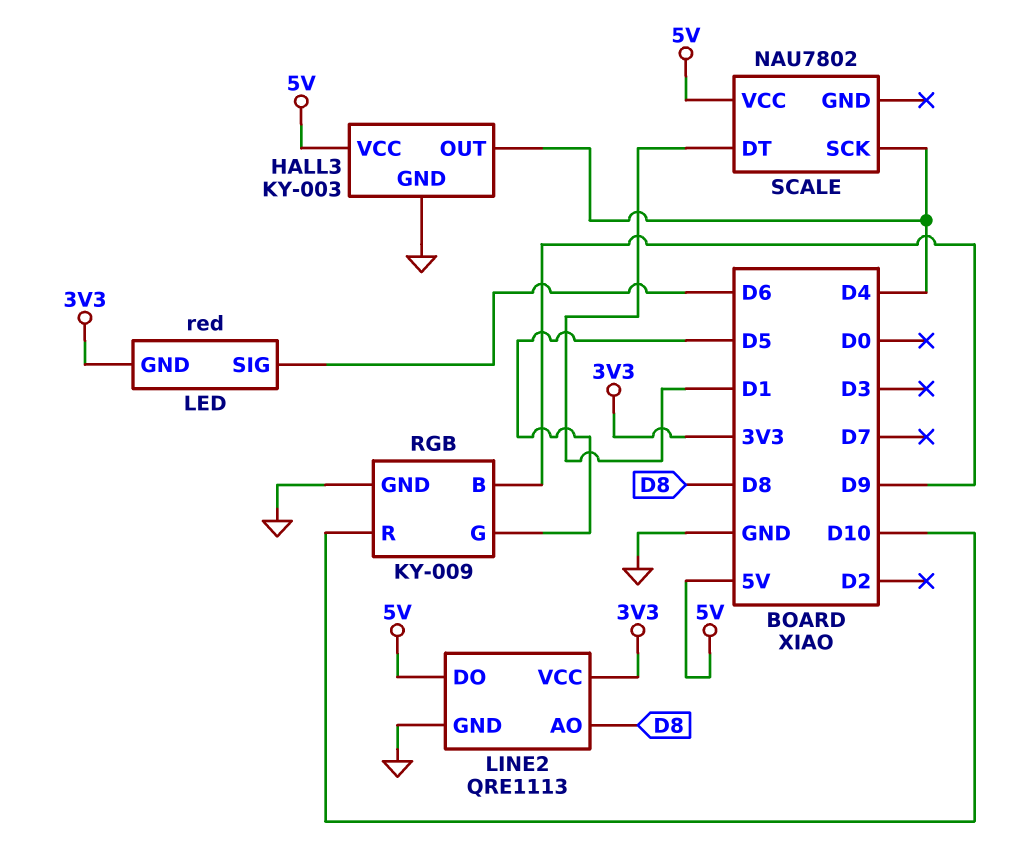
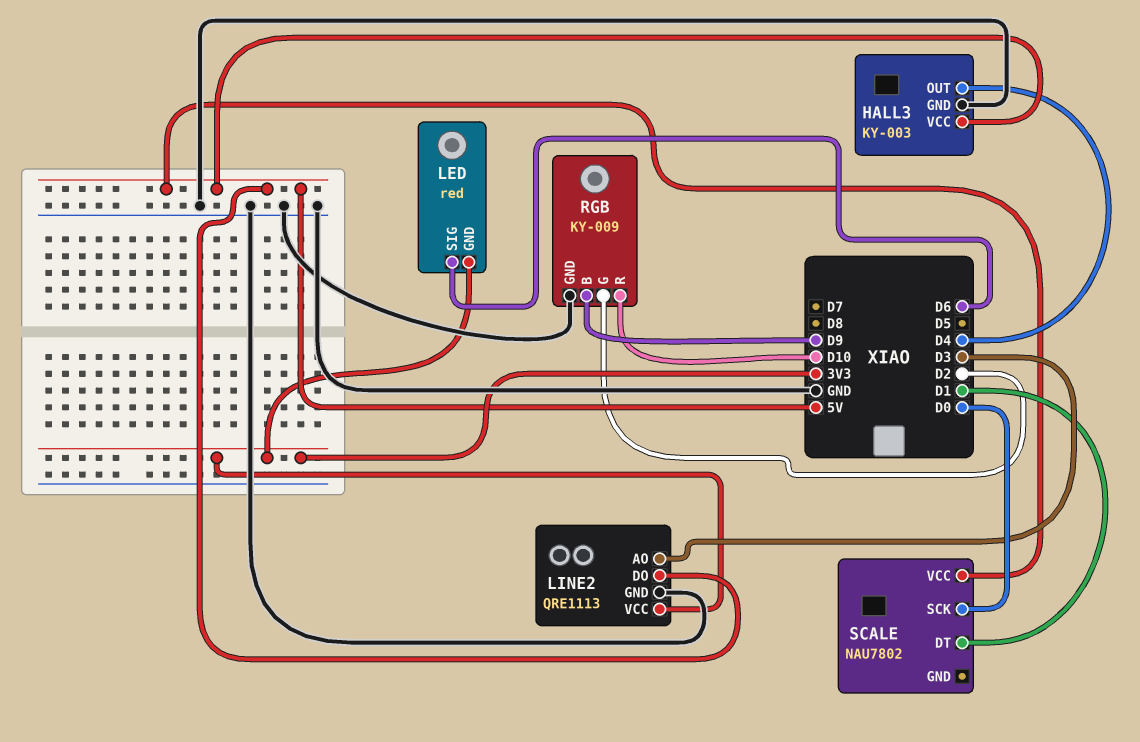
LINE2 pin AO: D8 -> D3
RGB pin G: D5 -> D2
SCALE pin SCK: D4 -> D0

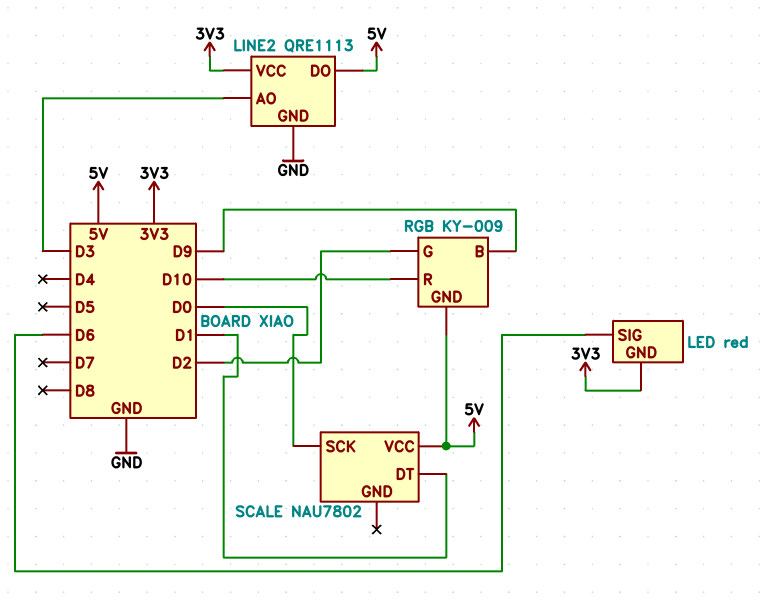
HALL3: KY-003 -> none
HALL3 pin GND: GND -> none
HALL3 pin OUT: D4 -> none
HALL3 pin VCC: 5V -> none
RGB pin GND: GND -> 5V

